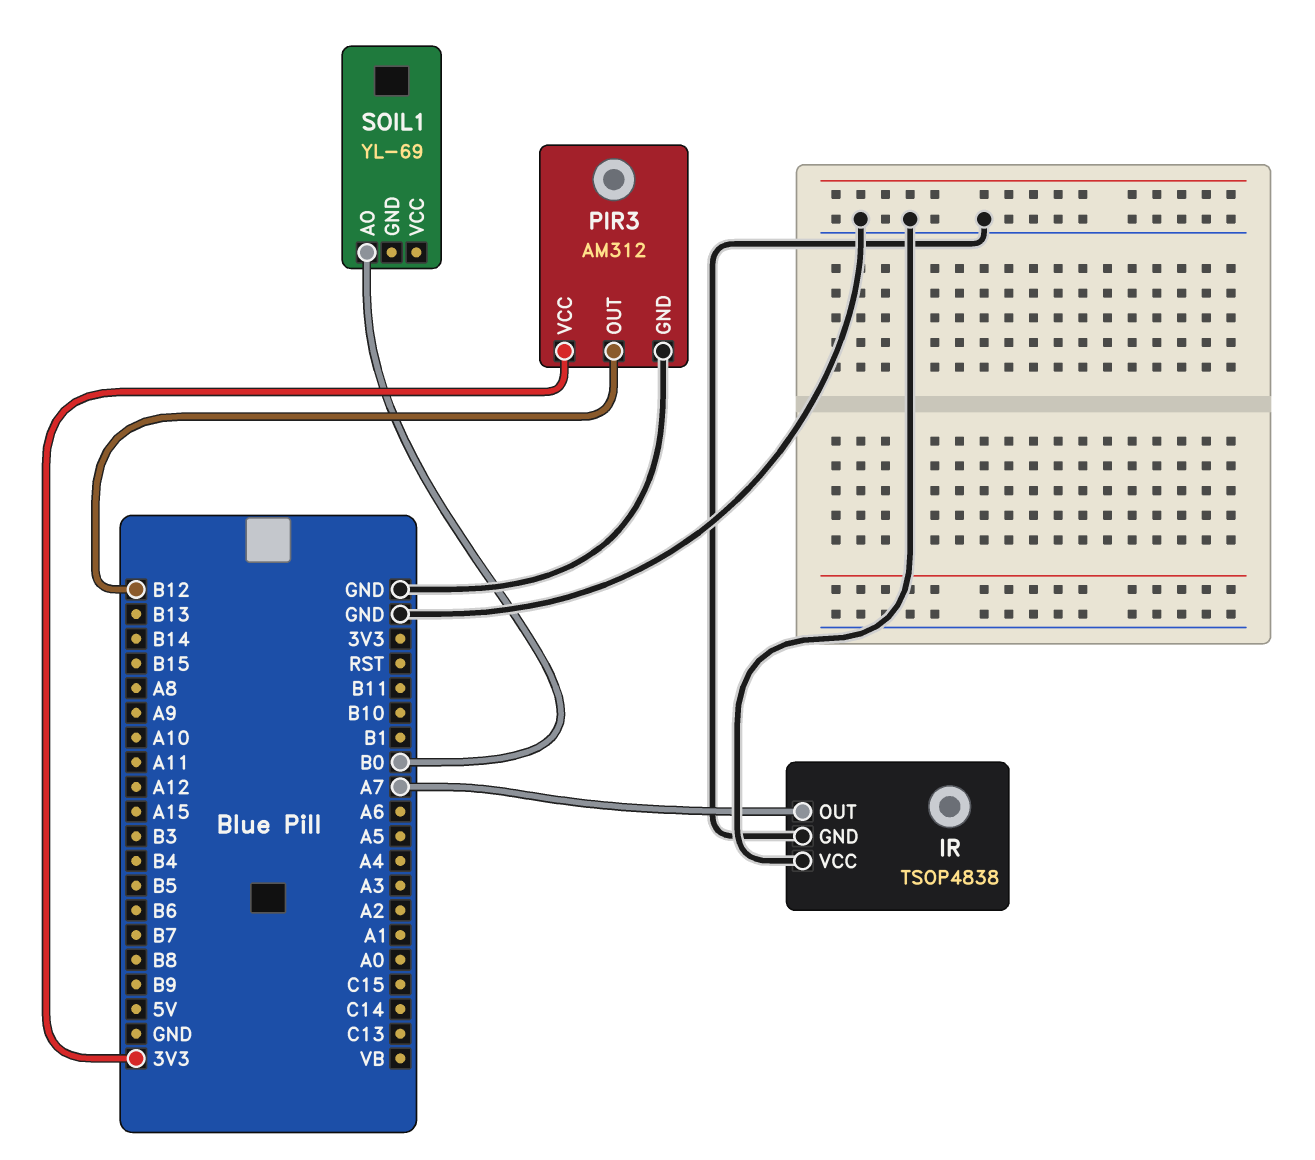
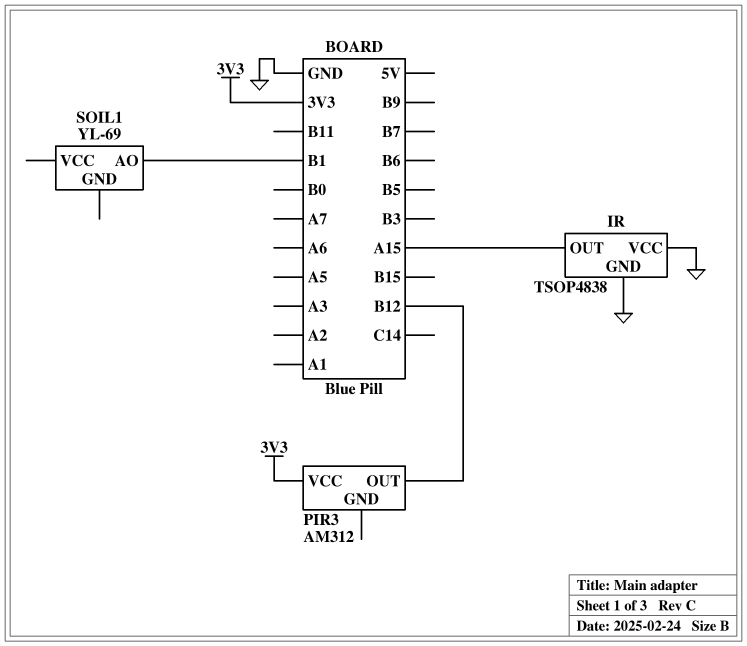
IR pin OUT: A7 -> A15
PIR3 pin GND: GND -> none
SOIL1 pin AO: B0 -> B1

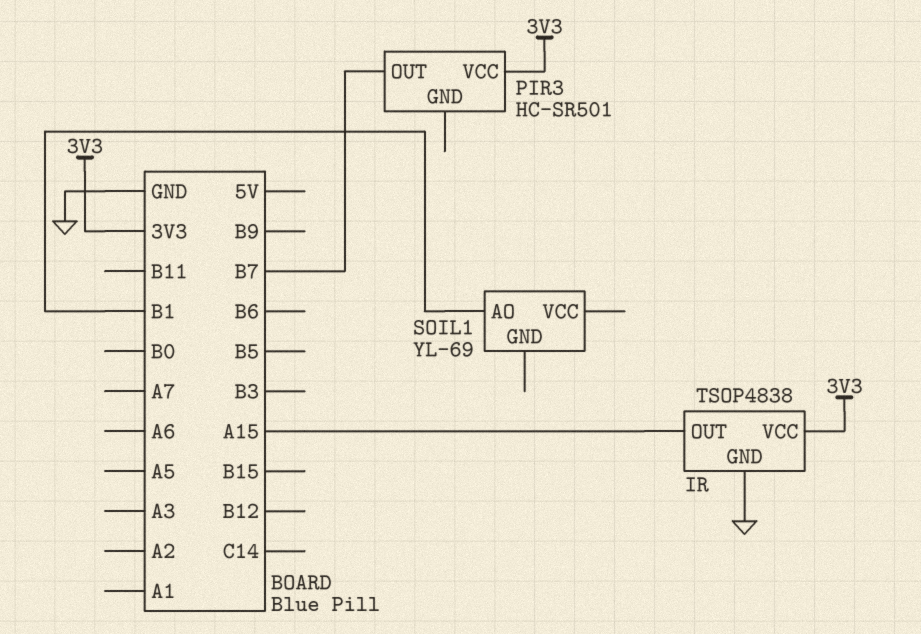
IR pin VCC: GND -> 3V3
PIR3: AM312 -> HC-SR501
PIR3 pin OUT: B12 -> B7

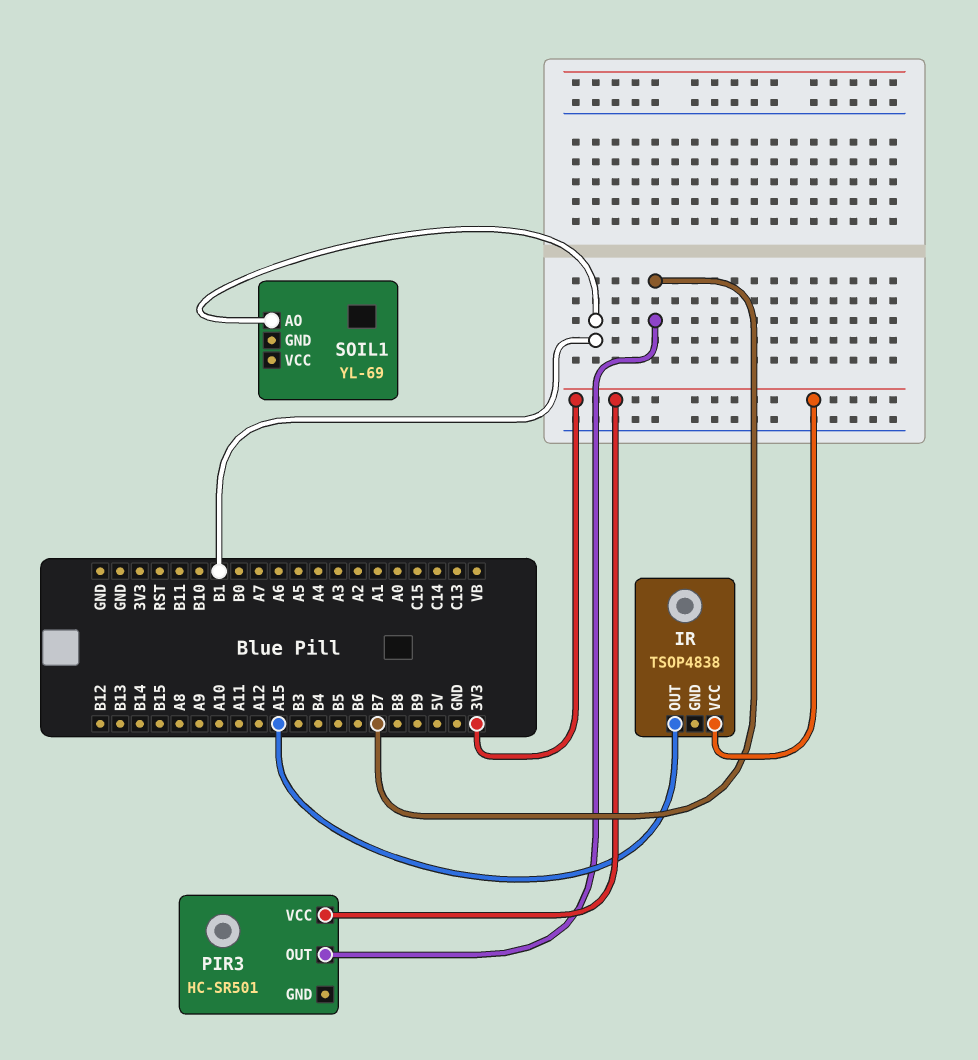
IR pin GND: GND -> none

